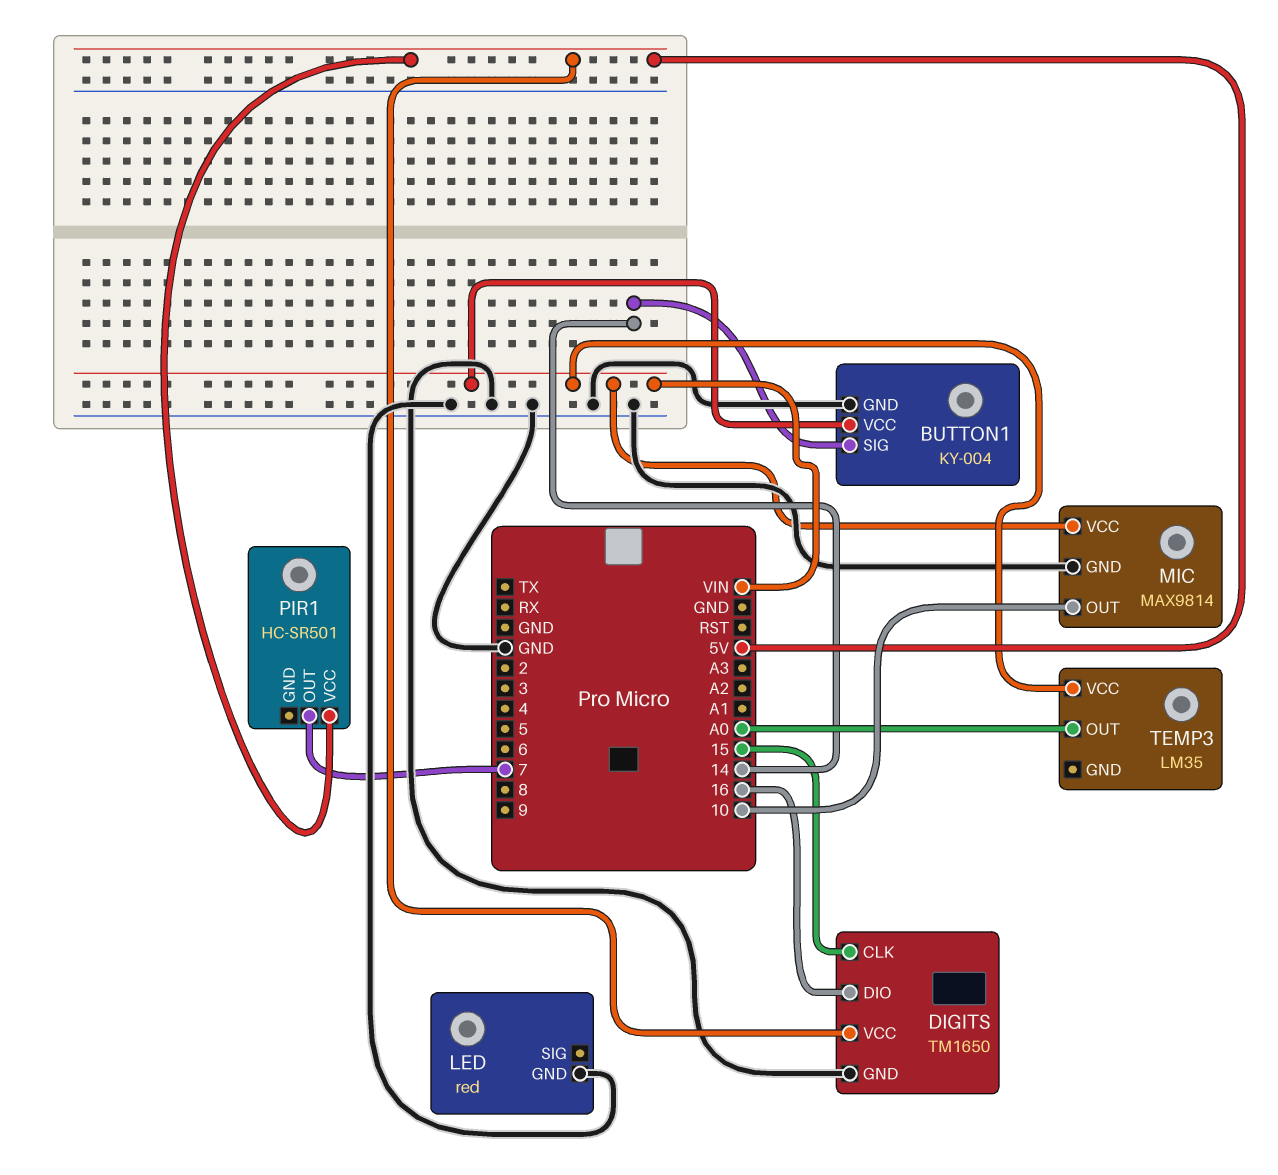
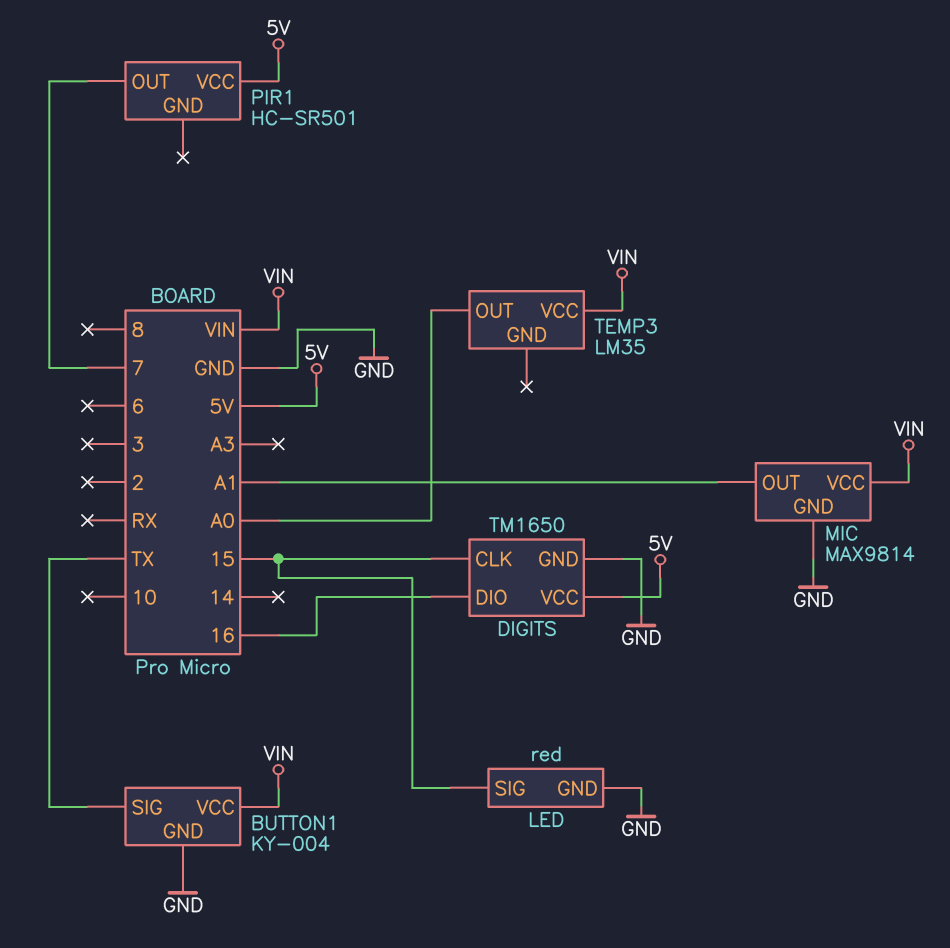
BUTTON1 pin SIG: 14 -> TX
LED pin SIG: none -> 15
MIC pin OUT: 10 -> A1

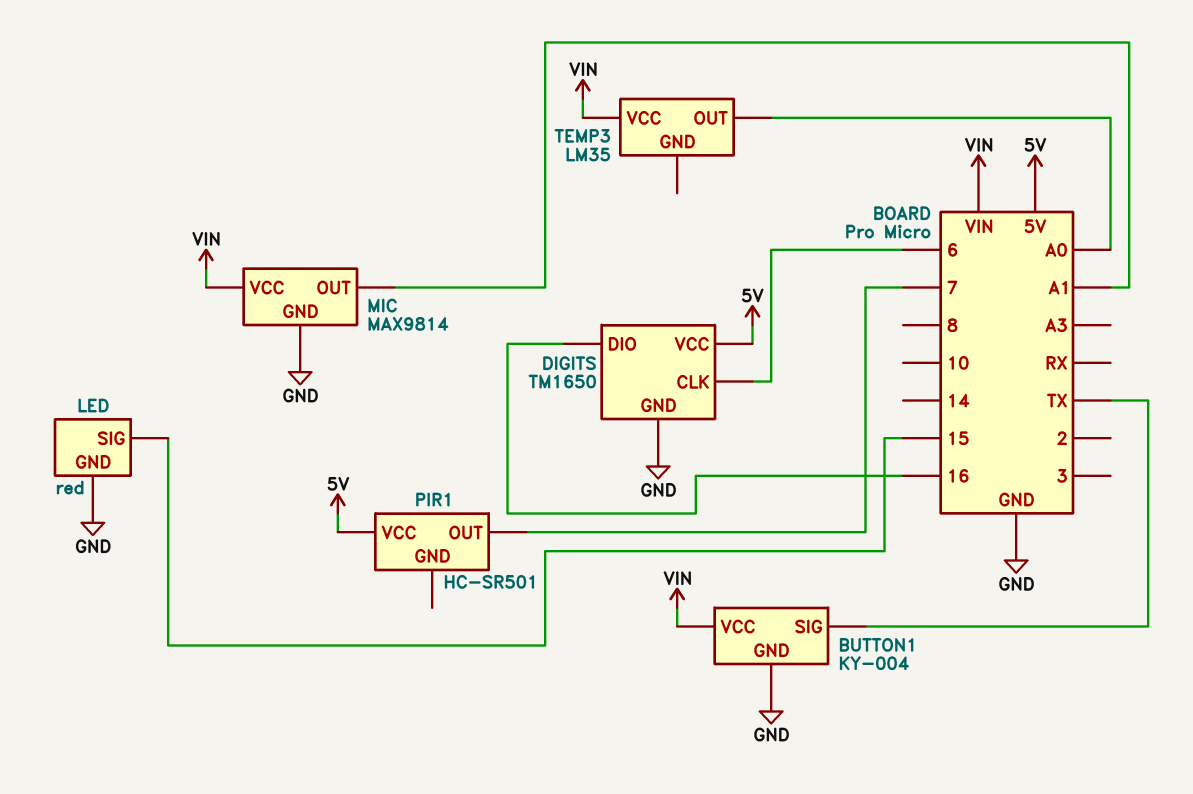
DIGITS pin CLK: 15 -> 6

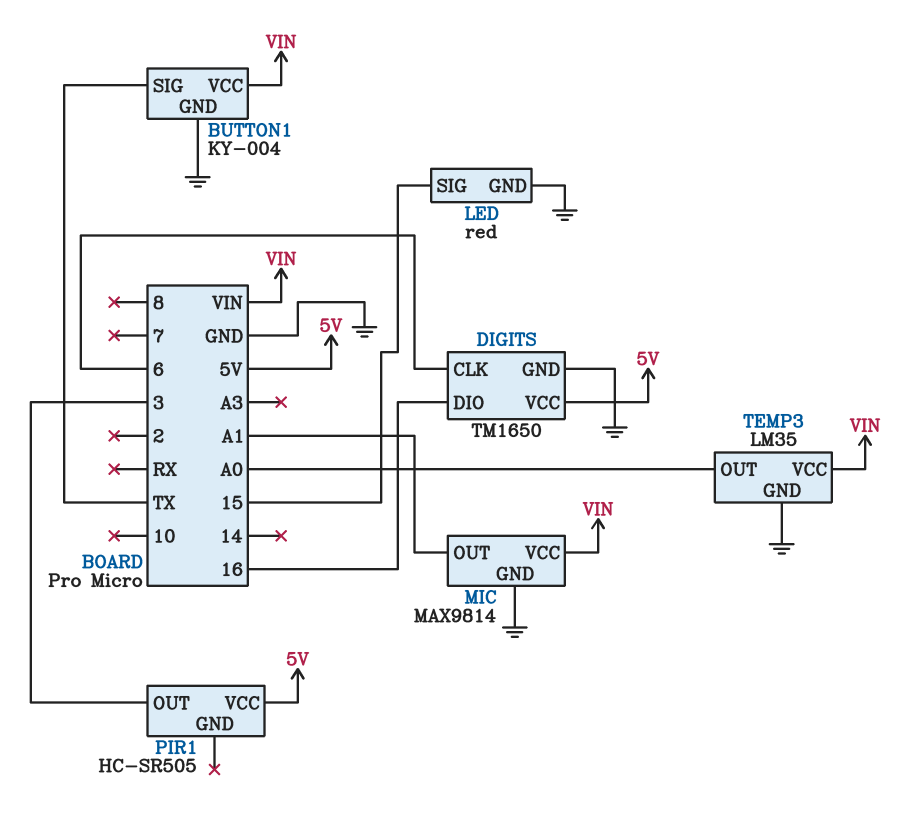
PIR1: HC-SR501 -> HC-SR505
PIR1 pin OUT: 7 -> 3
TEMP3 pin GND: none -> GND

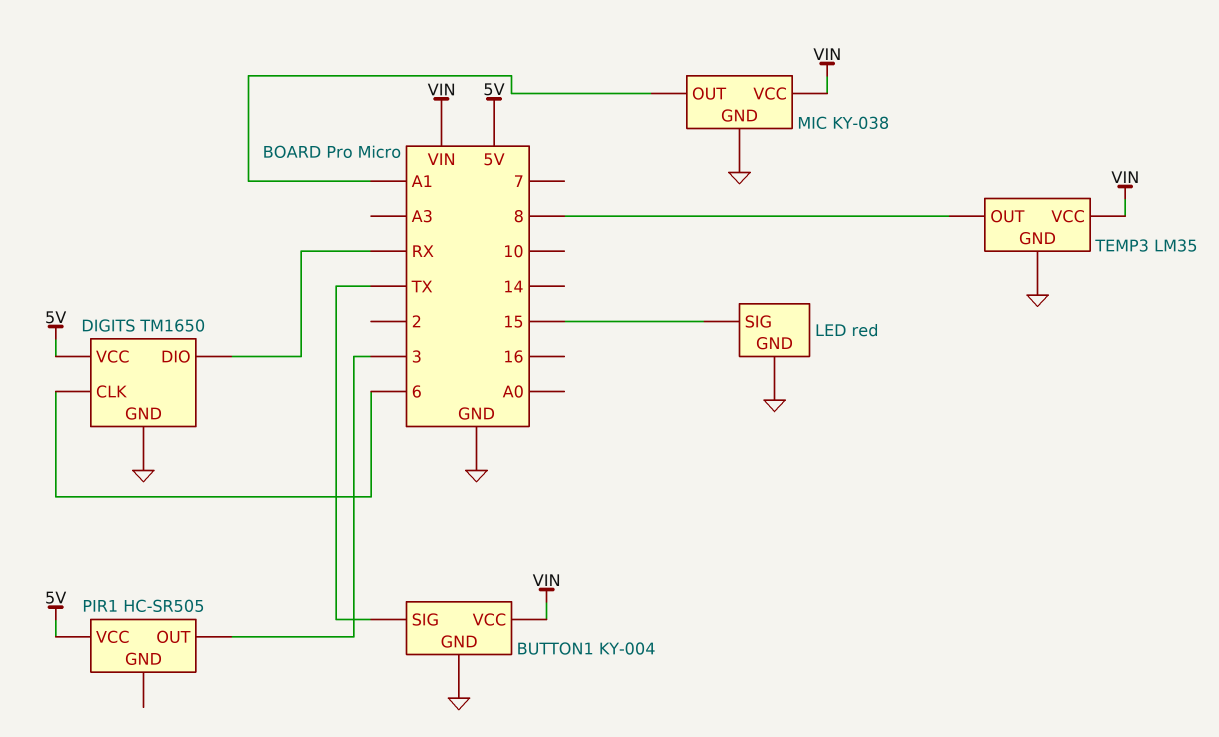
DIGITS pin DIO: 16 -> RX
MIC: MAX9814 -> KY-038
TEMP3 pin OUT: A0 -> 8

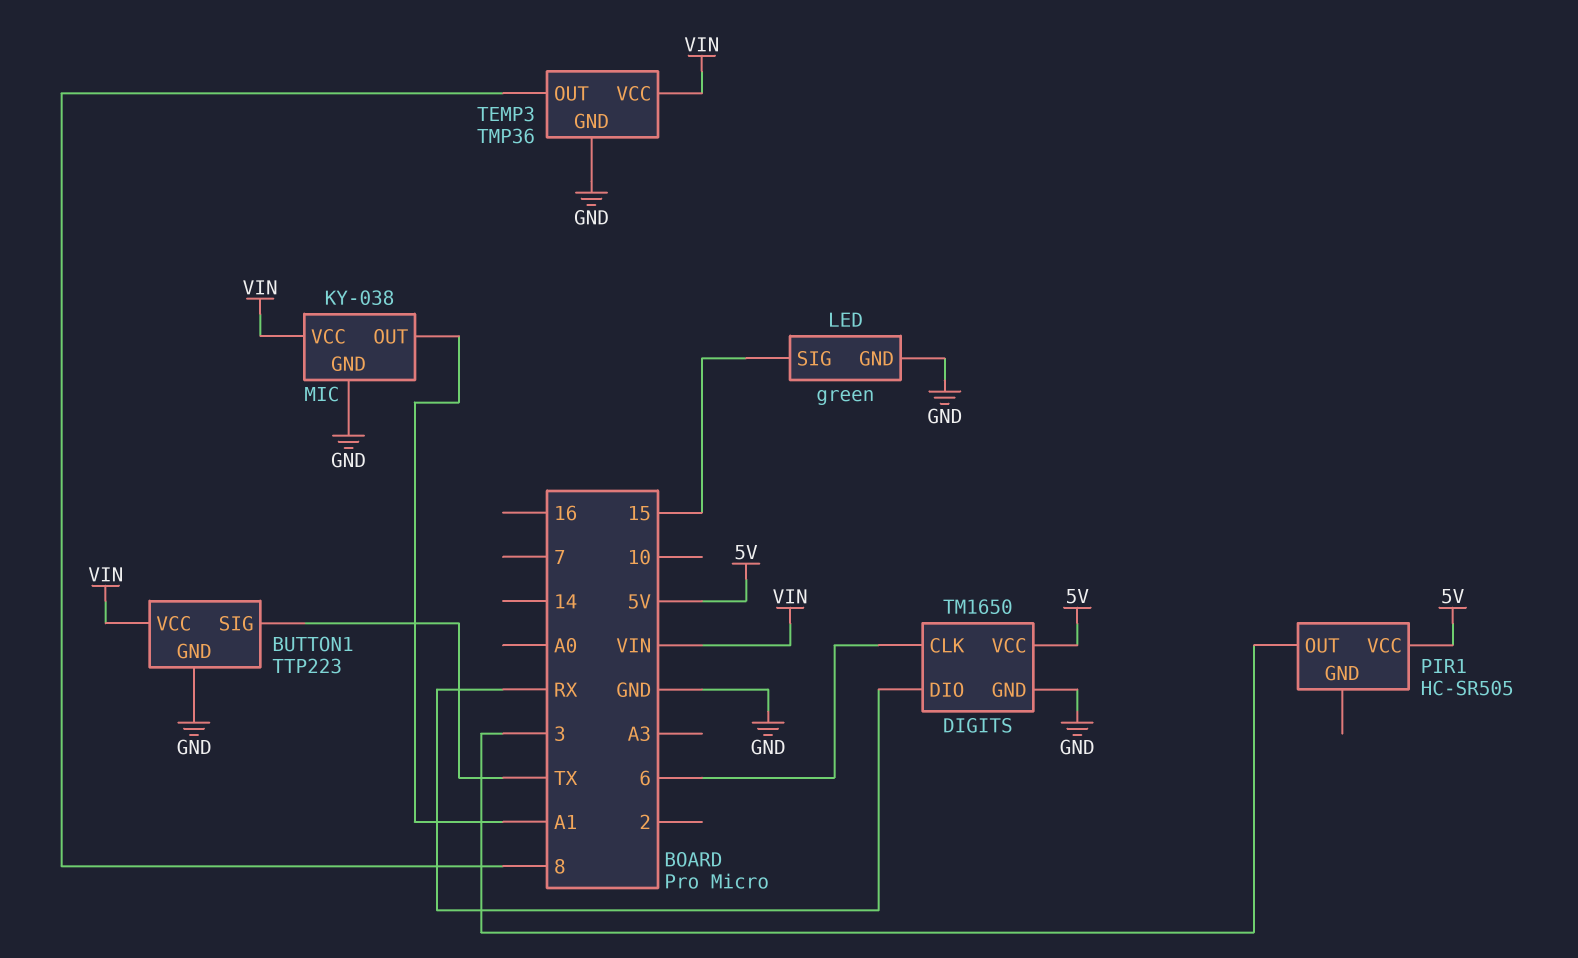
BUTTON1: KY-004 -> TTP223
LED: red -> green
TEMP3: LM35 -> TMP36

